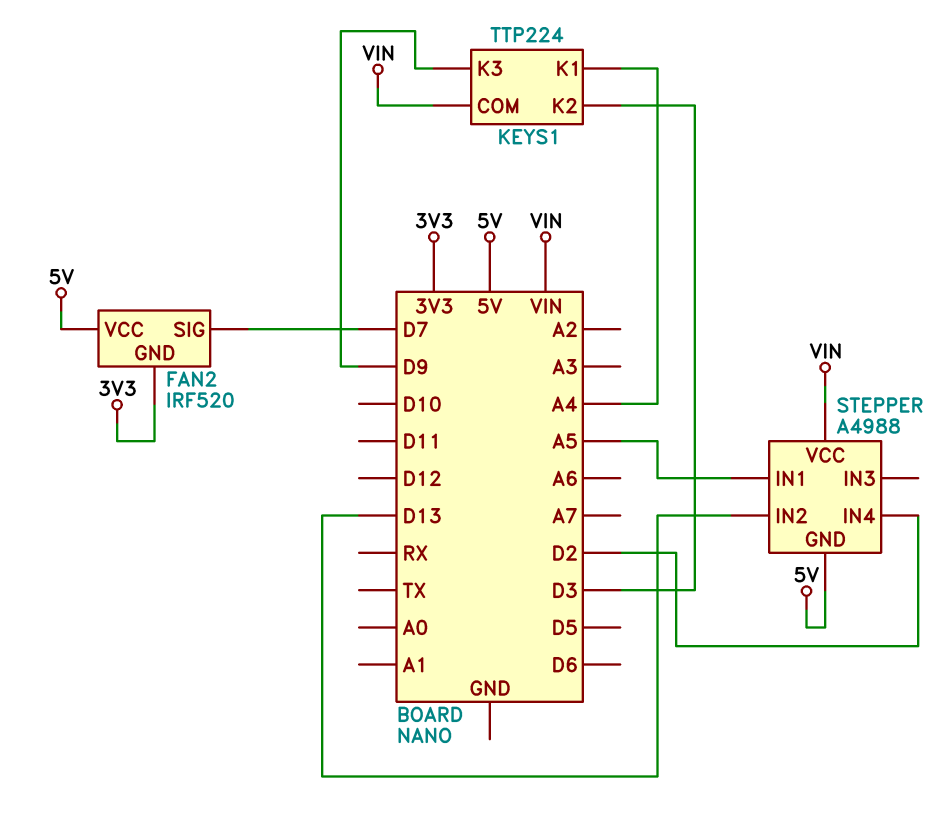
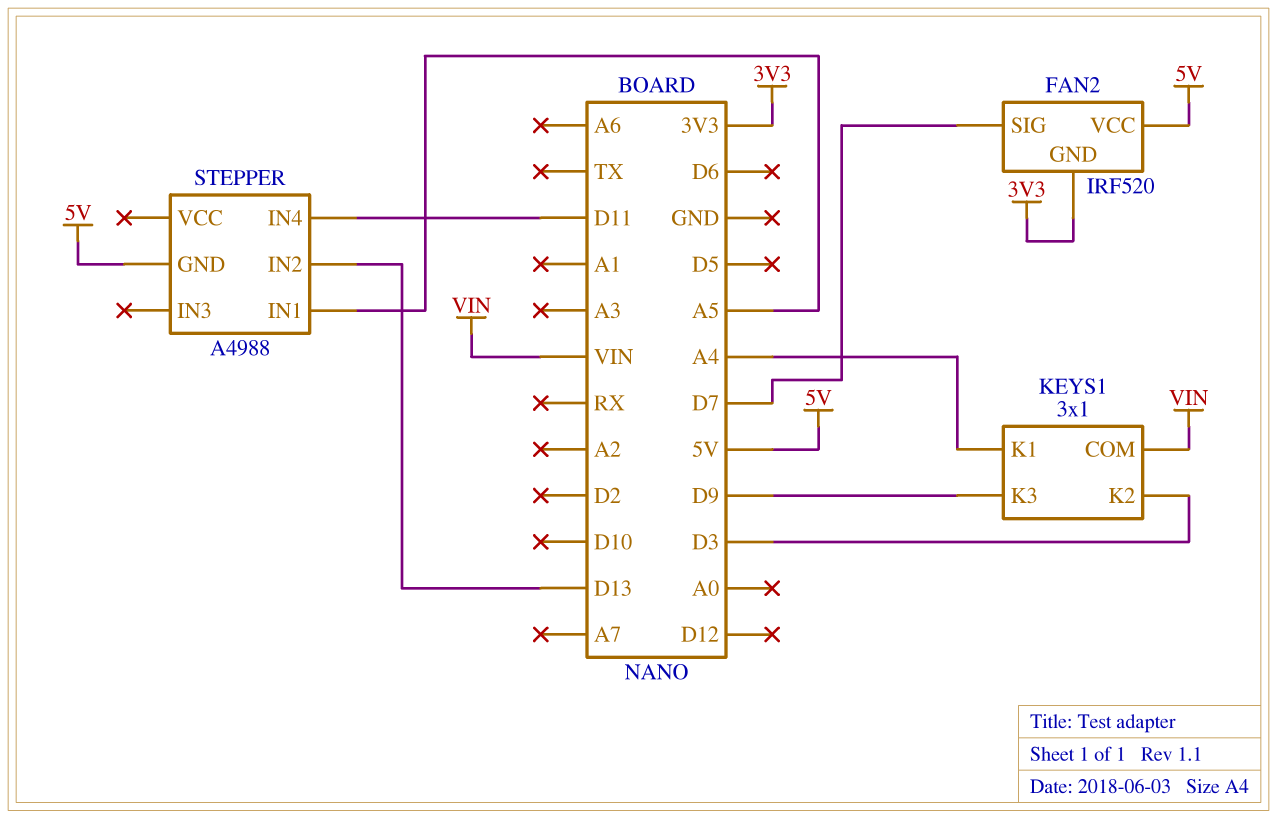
KEYS1: TTP224 -> 3x1
STEPPER pin IN4: D2 -> D11
STEPPER pin VCC: VIN -> none

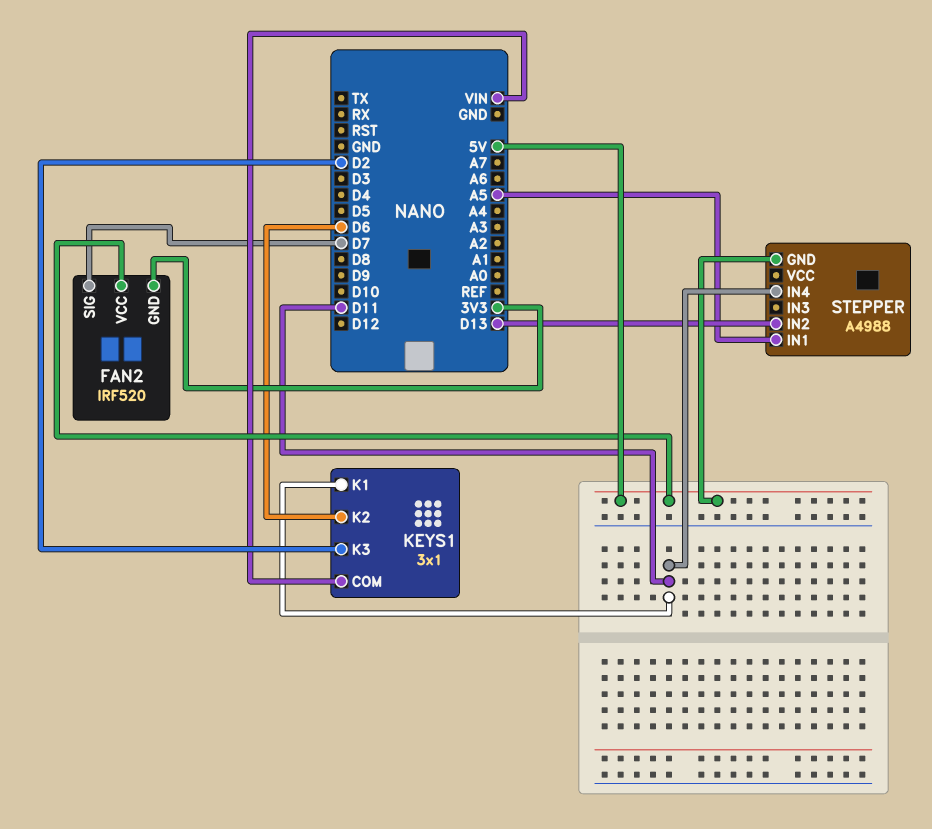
KEYS1 pin K1: A4 -> D11
KEYS1 pin K2: D3 -> D6
KEYS1 pin K3: D9 -> D2

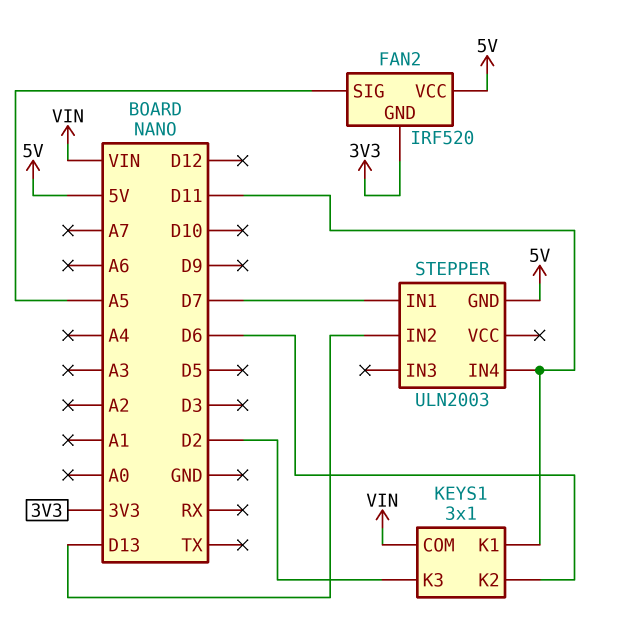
FAN2 pin SIG: D7 -> A5
STEPPER: A4988 -> ULN2003
STEPPER pin IN1: A5 -> D7

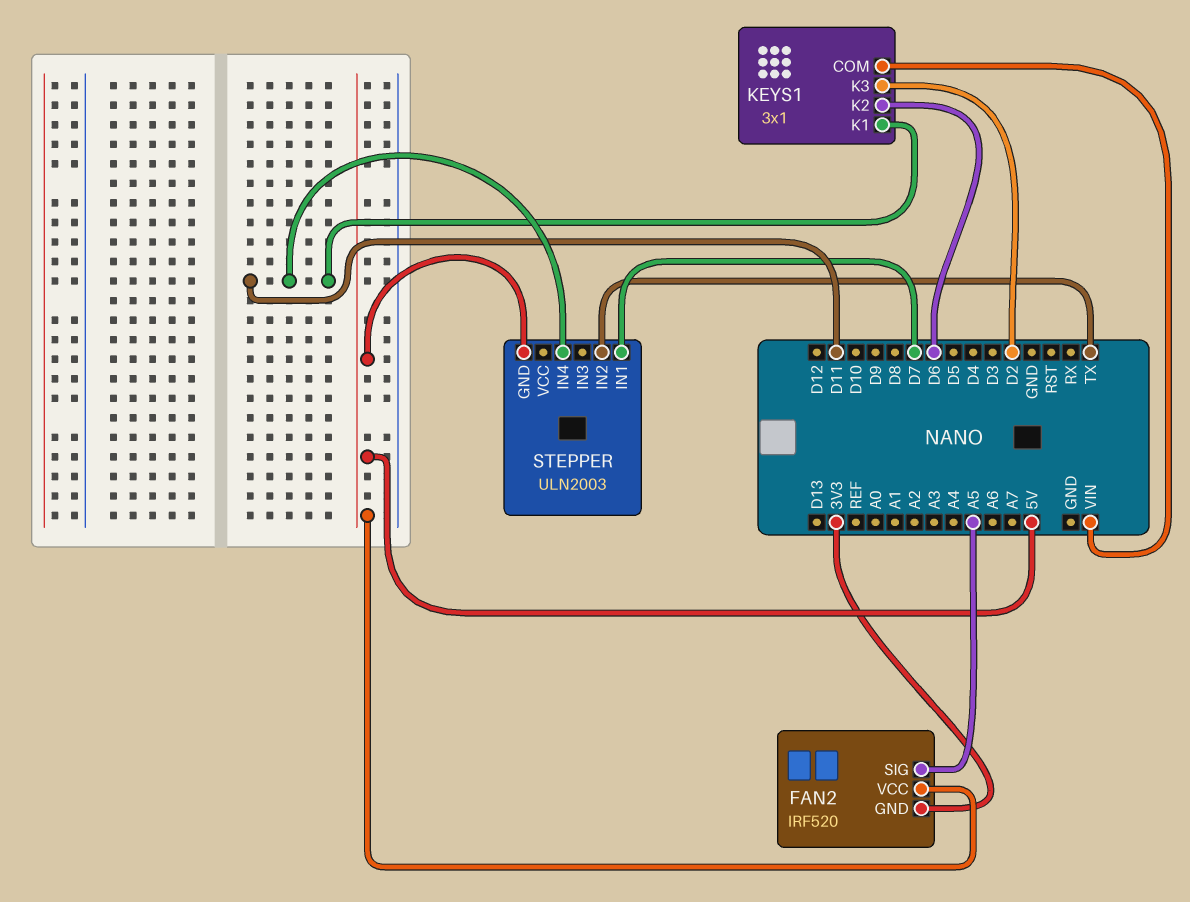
STEPPER pin IN2: D13 -> TX

